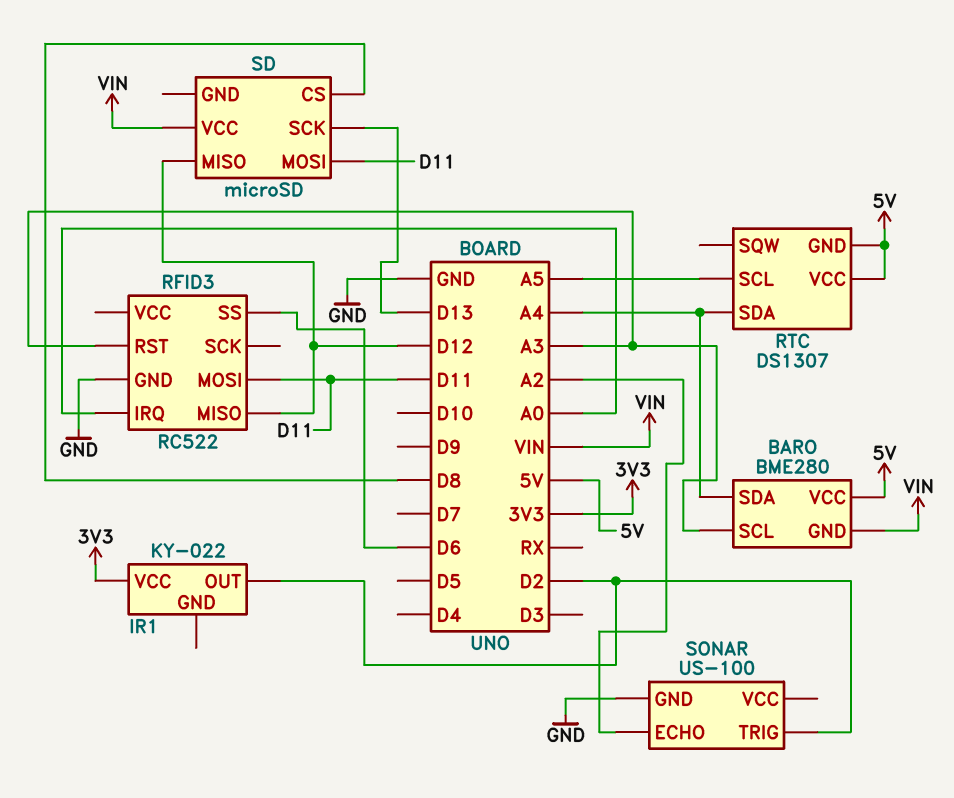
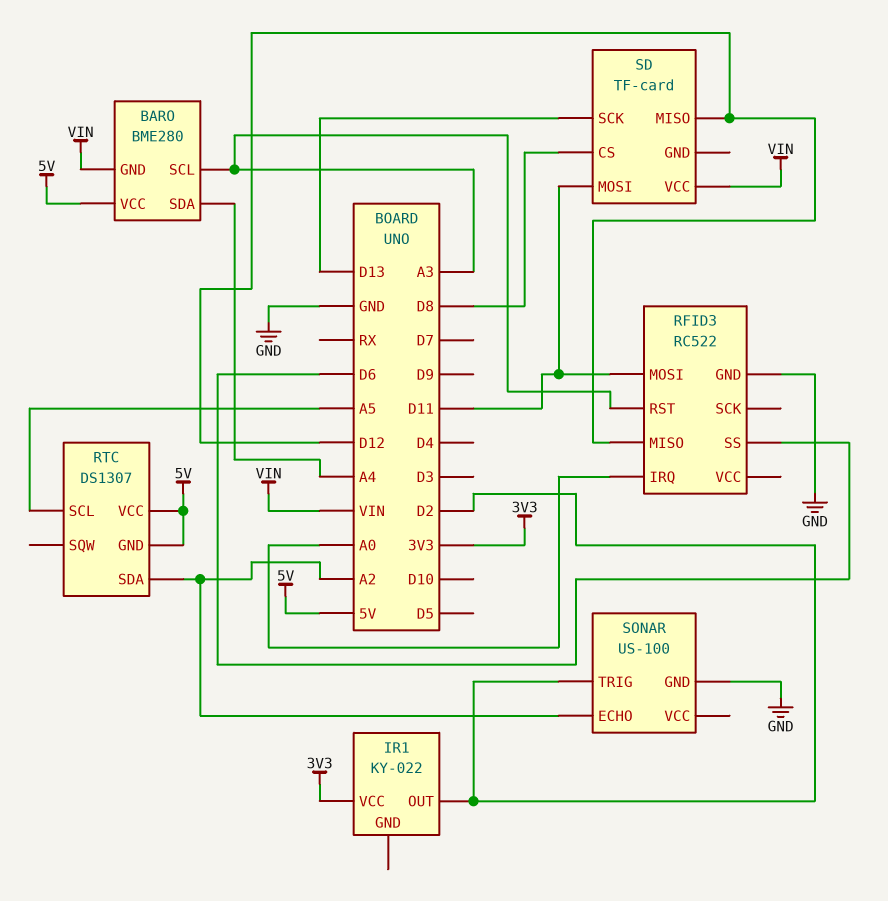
RTC pin SDA: A4 -> A2
SD: microSD -> TF-card

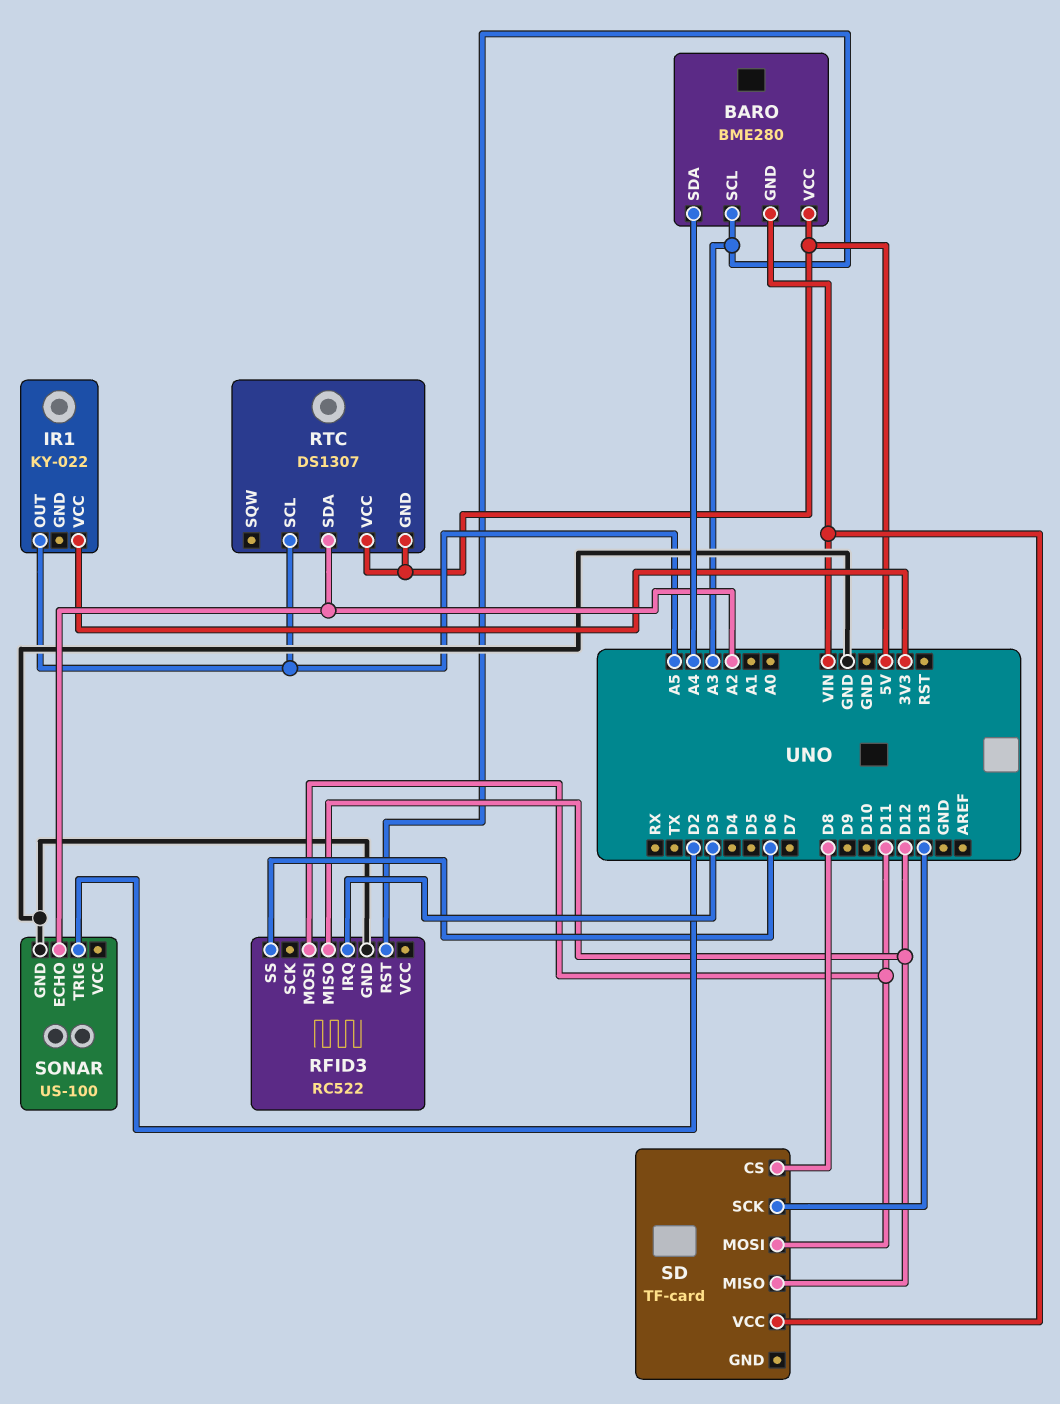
IR1 pin OUT: D2 -> A5
RFID3 pin IRQ: A0 -> D3

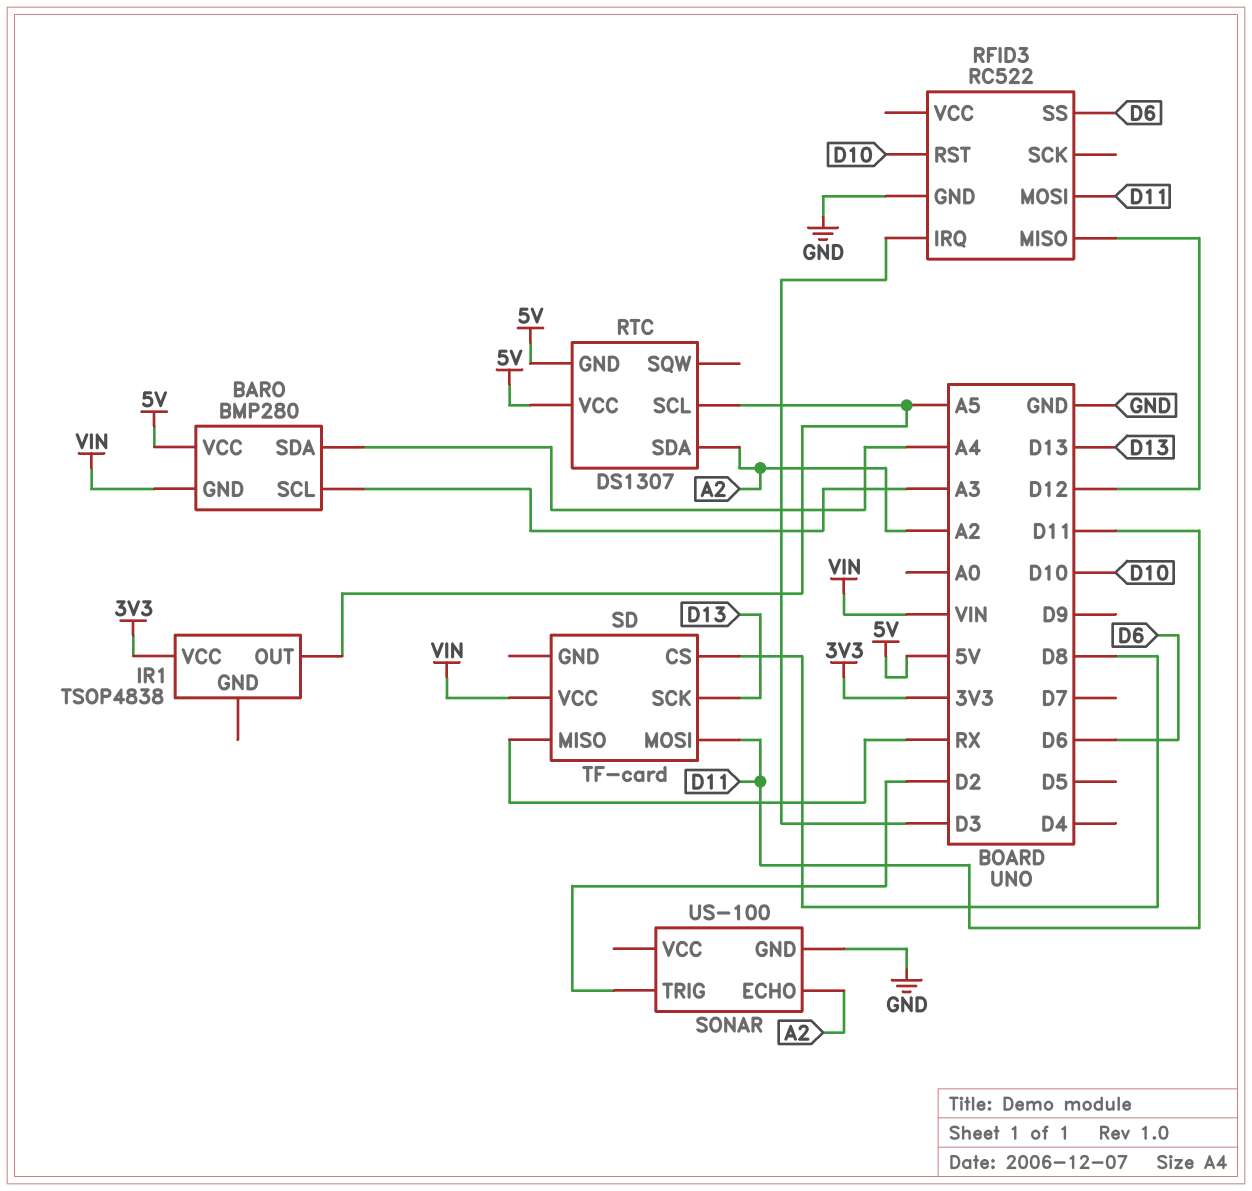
BARO: BME280 -> BMP280
IR1: KY-022 -> TSOP4838
RFID3 pin RST: A3 -> D10
SD pin MISO: D12 -> RX

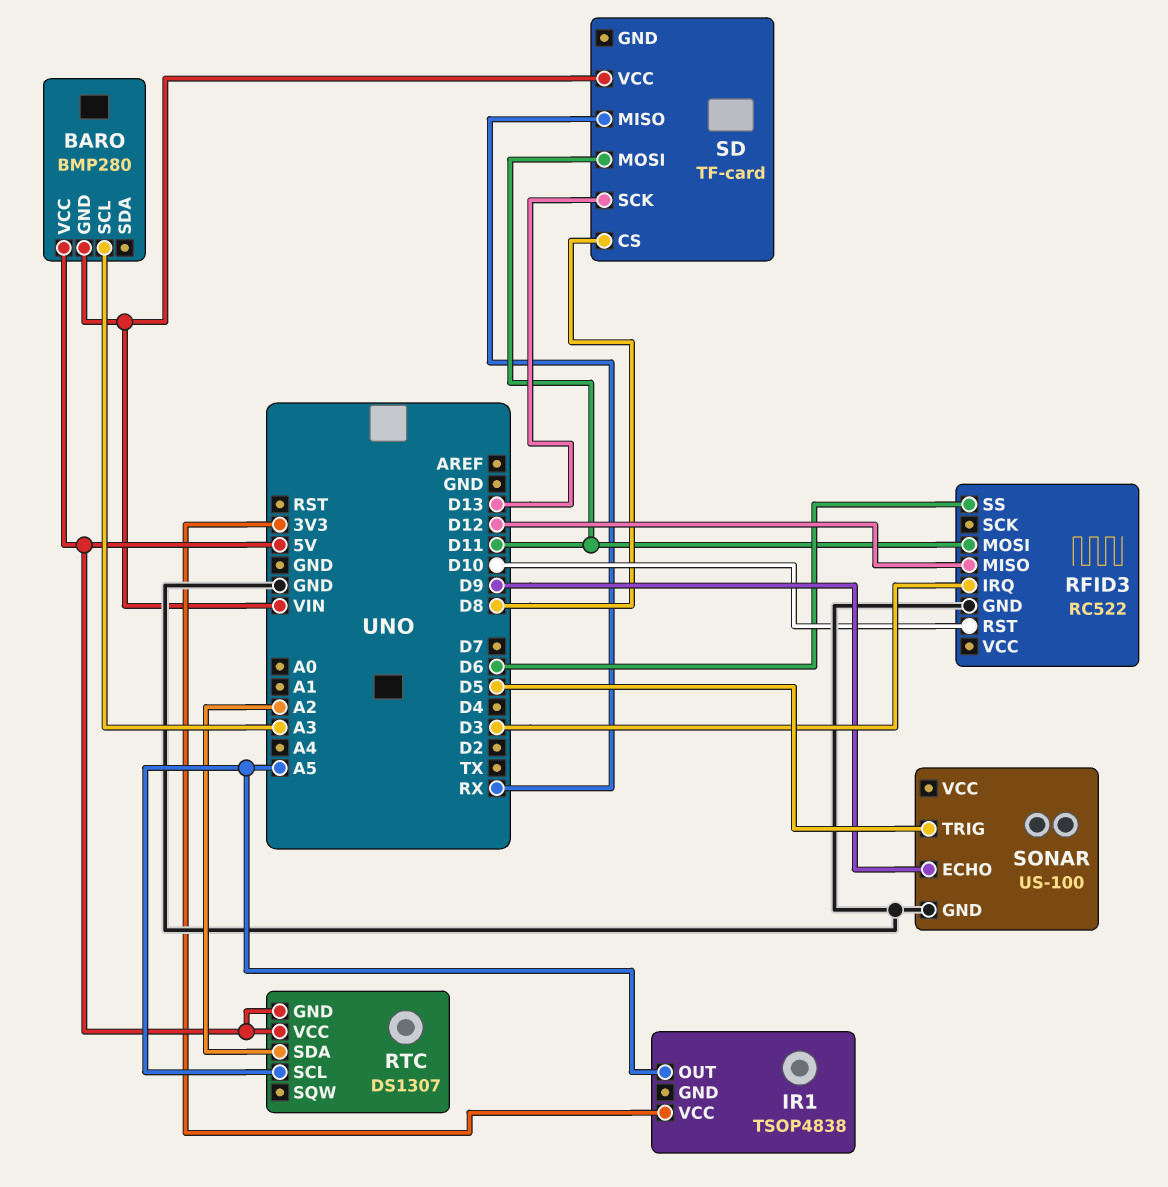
BARO pin SDA: A4 -> none
SONAR pin ECHO: A2 -> D9
SONAR pin TRIG: D2 -> D5

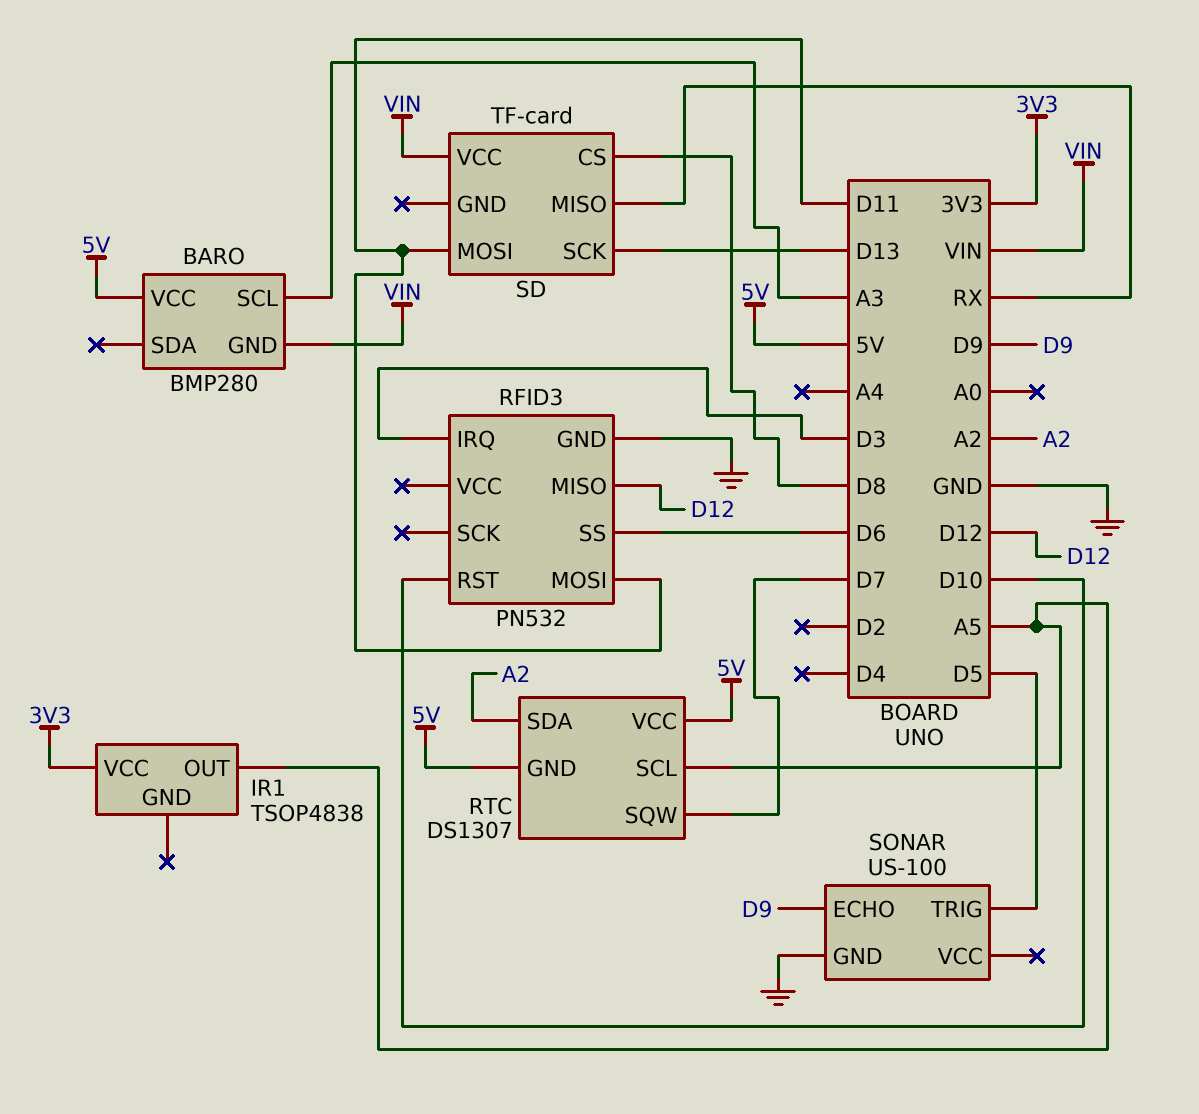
RFID3: RC522 -> PN532
RTC pin SQW: none -> D7

